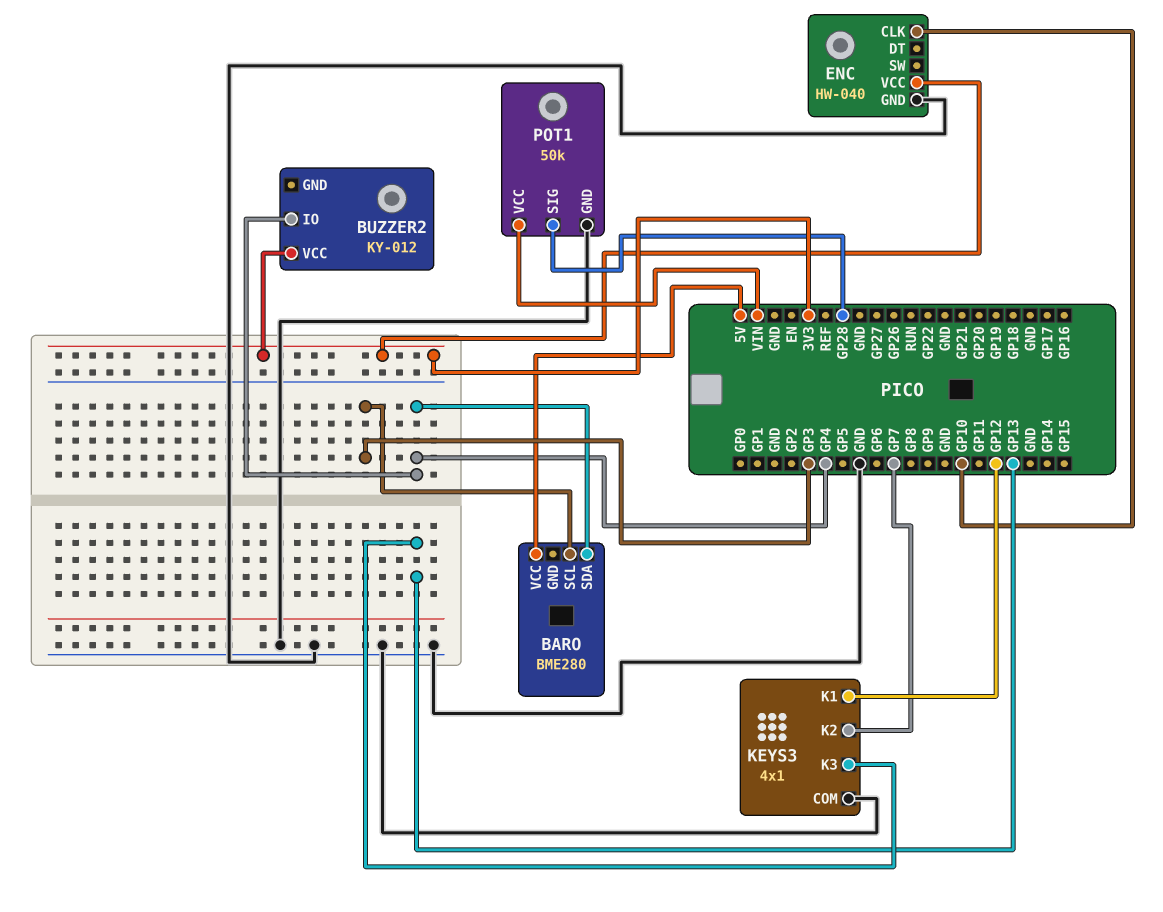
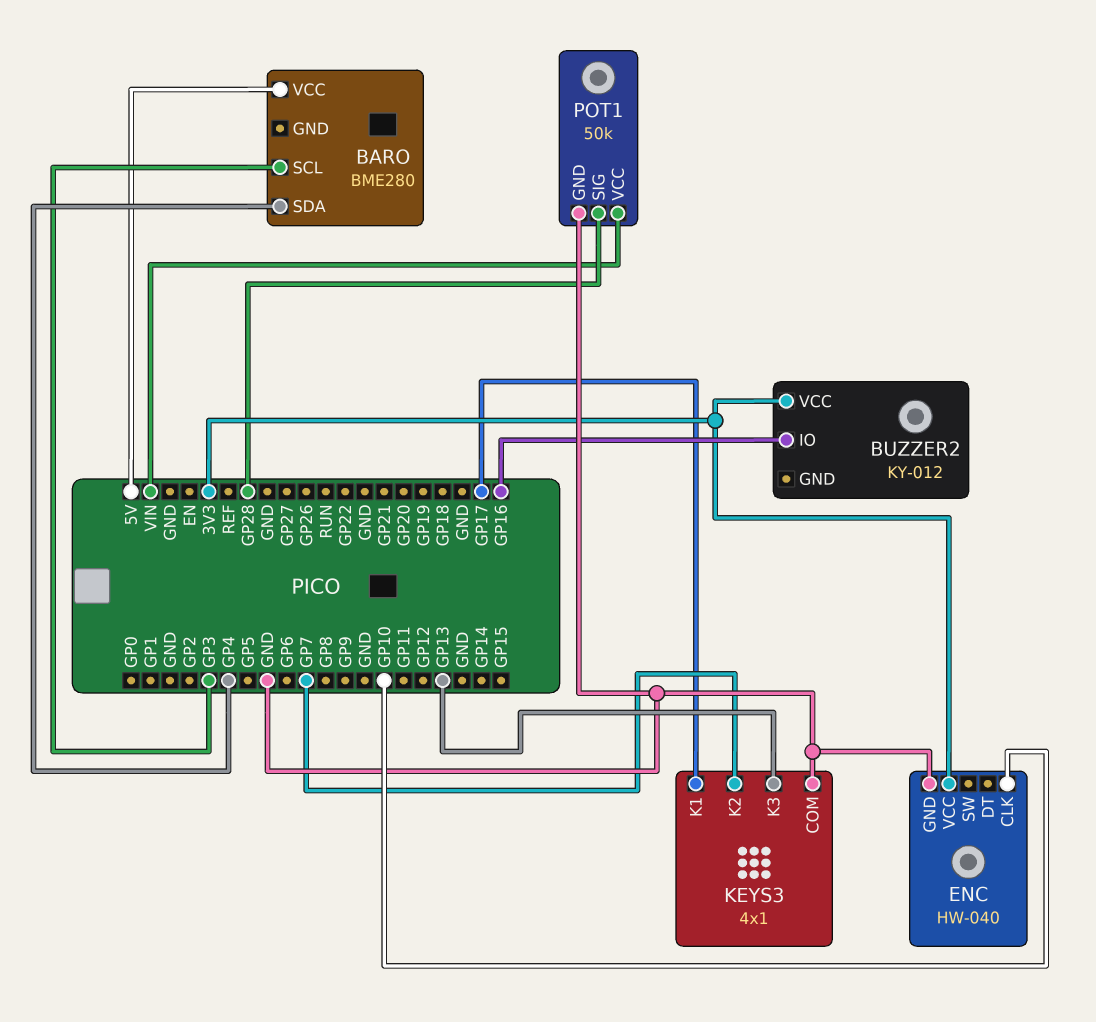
BUZZER2 pin IO: GP4 -> GP16
KEYS3 pin K1: GP12 -> GP17

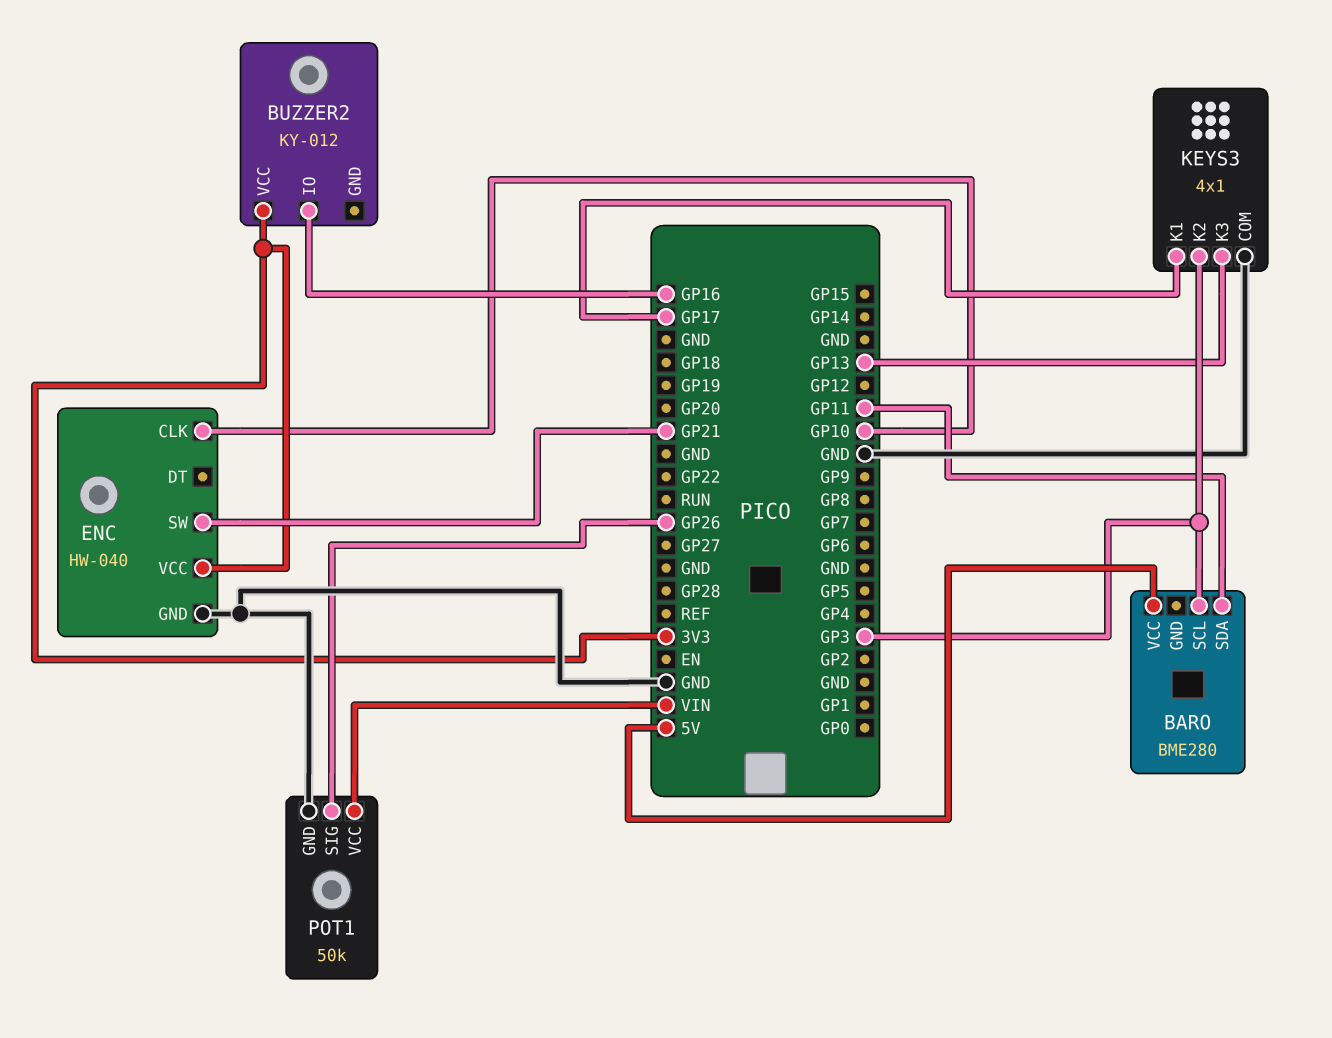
BARO pin SDA: GP4 -> GP11
ENC pin SW: none -> GP21
KEYS3 pin K2: GP7 -> GP3
POT1 pin SIG: GP28 -> GP26

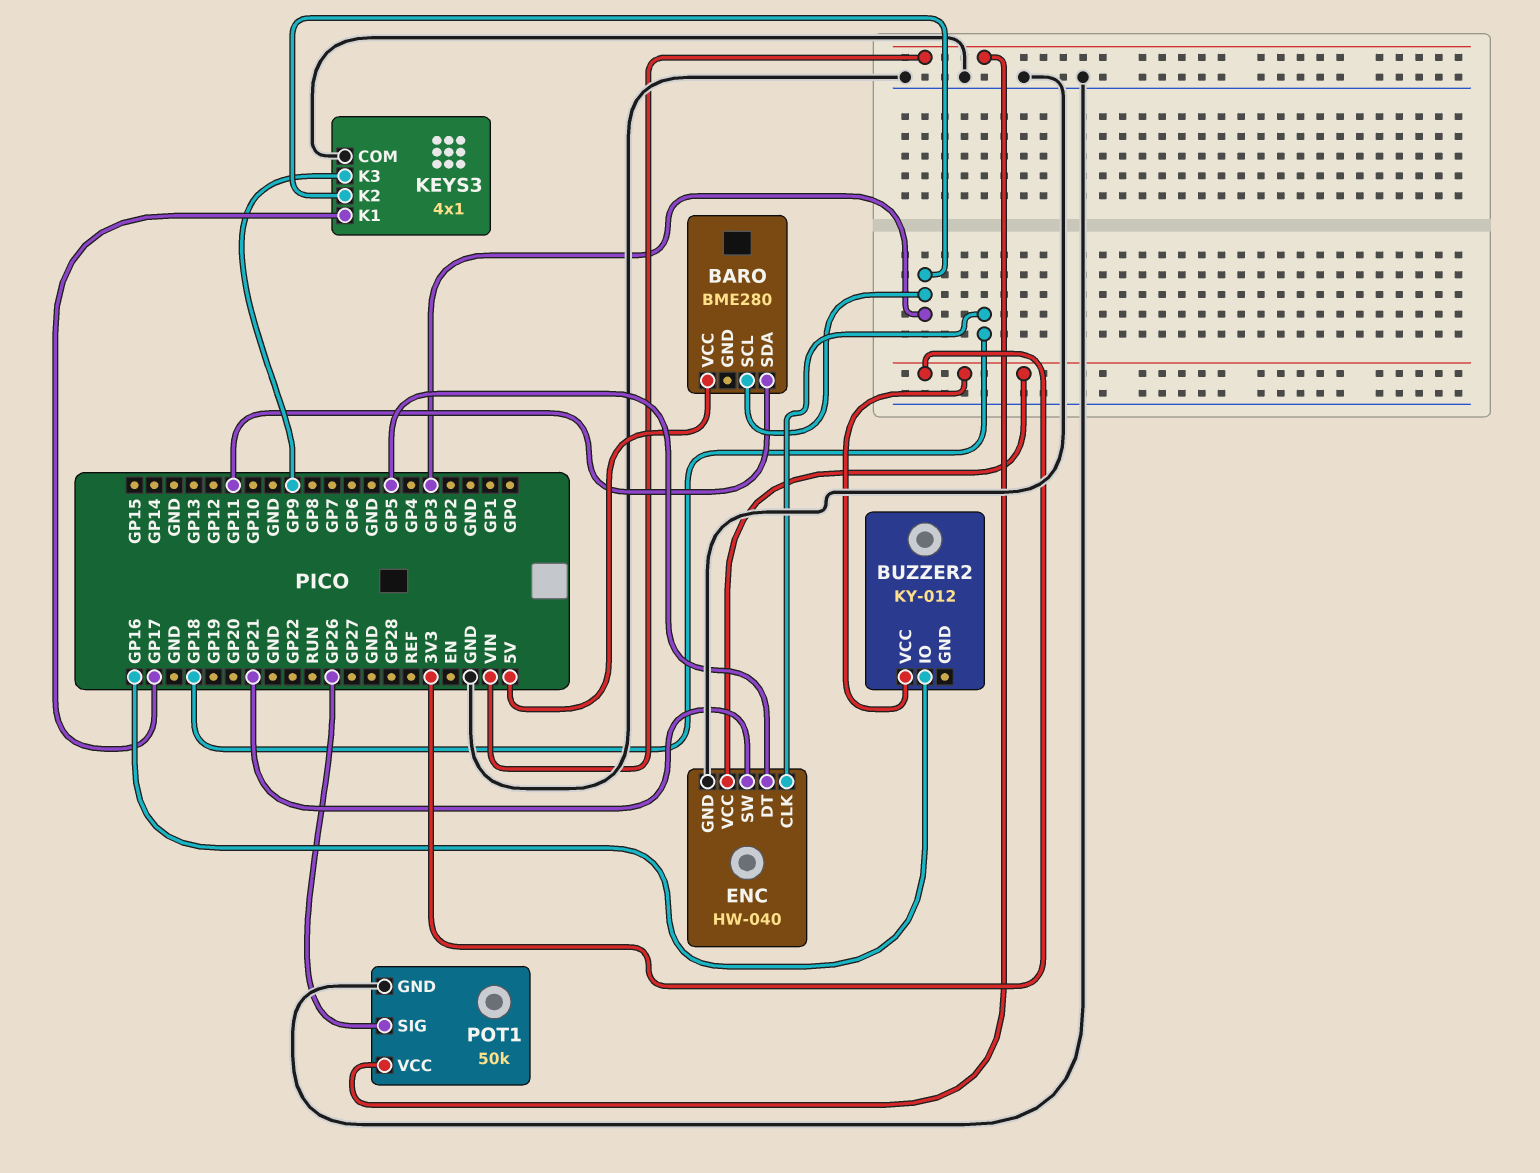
ENC pin CLK: GP10 -> GP18
ENC pin DT: none -> GP5
KEYS3 pin K3: GP13 -> GP9

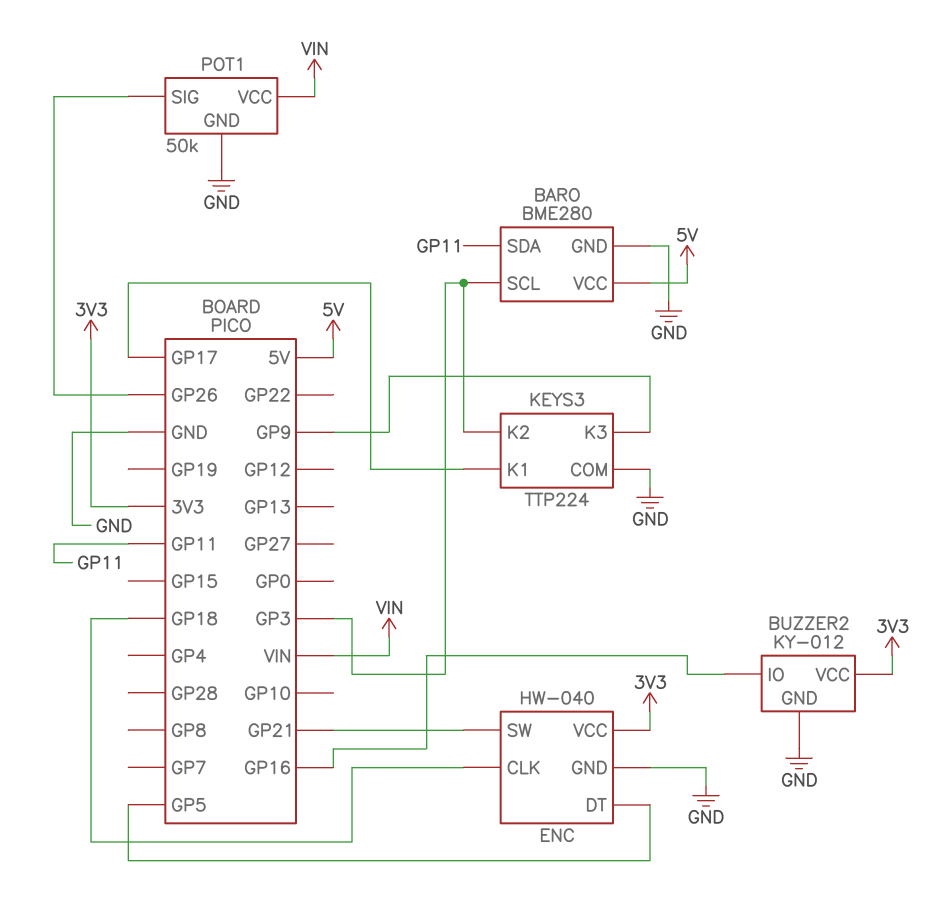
BARO pin GND: none -> GND
BUZZER2 pin GND: none -> GND
KEYS3: 4x1 -> TTP224

